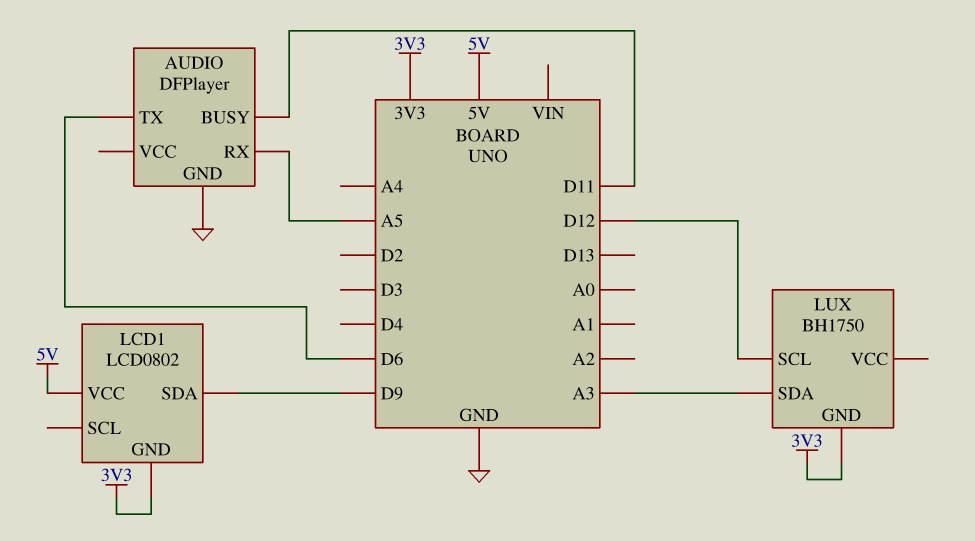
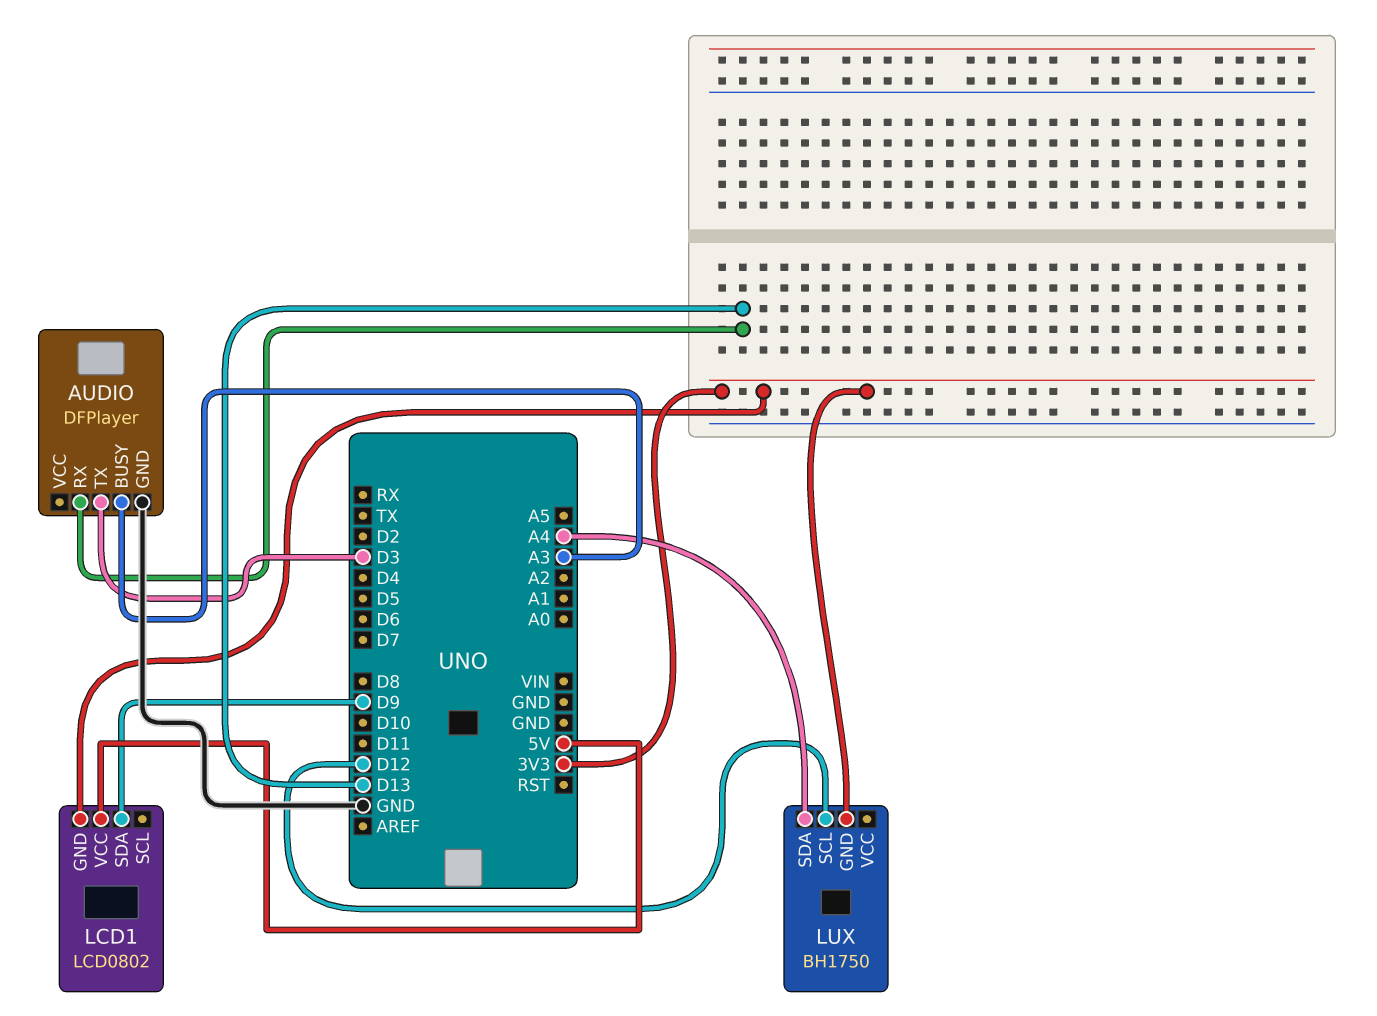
AUDIO pin BUSY: D11 -> A3
AUDIO pin RX: A5 -> D13
AUDIO pin TX: D6 -> D3
LUX pin SDA: A3 -> A4

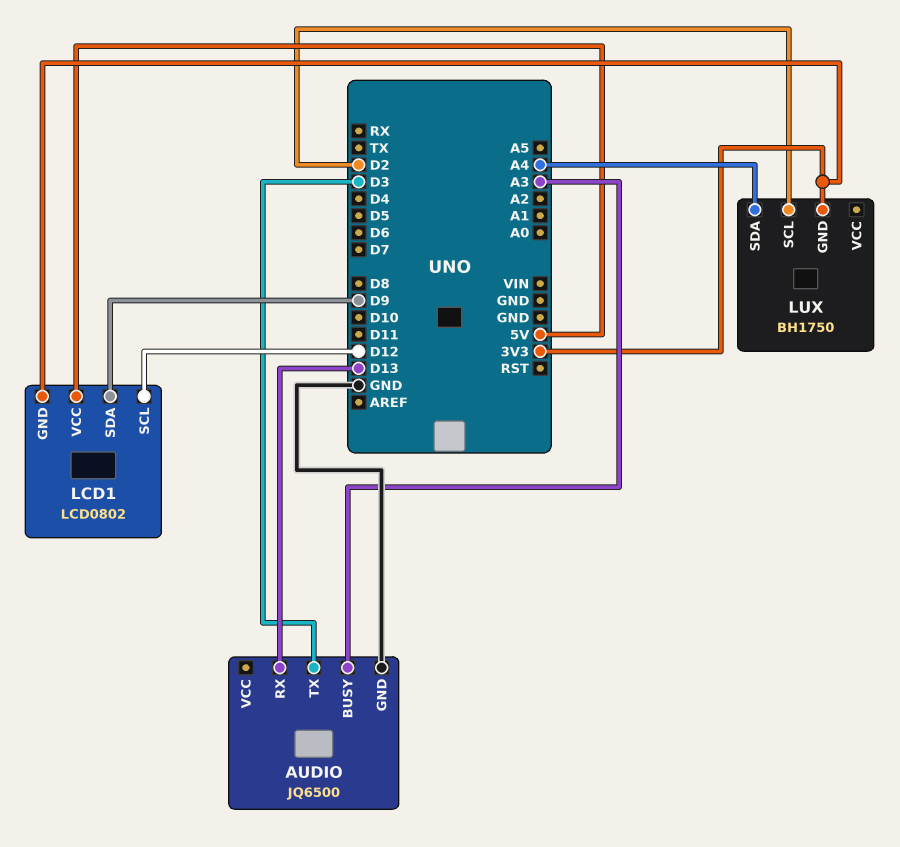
AUDIO: DFPlayer -> JQ6500
LCD1 pin SCL: none -> D12
LUX pin SCL: D12 -> D2

